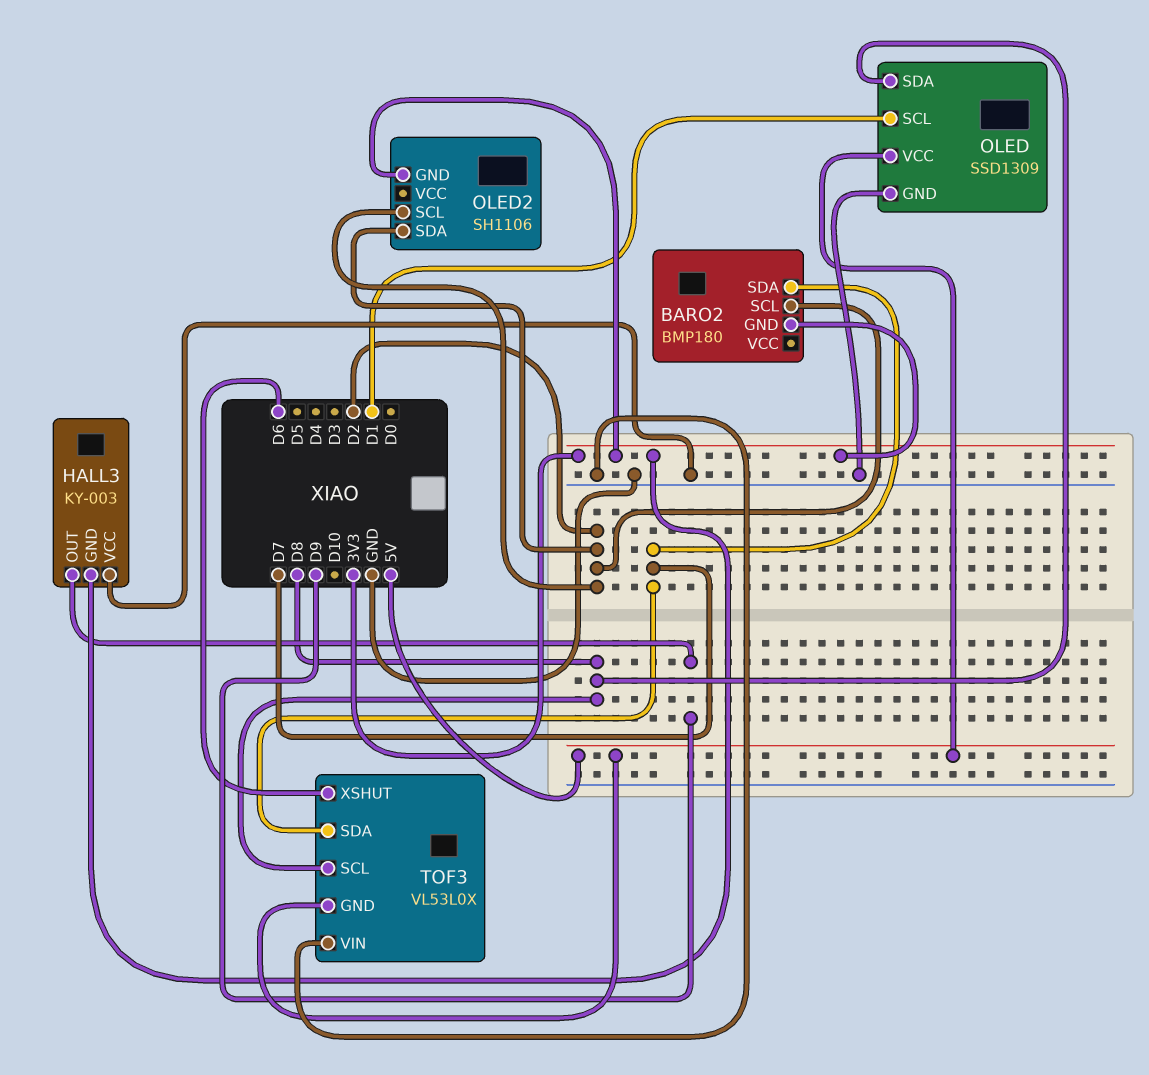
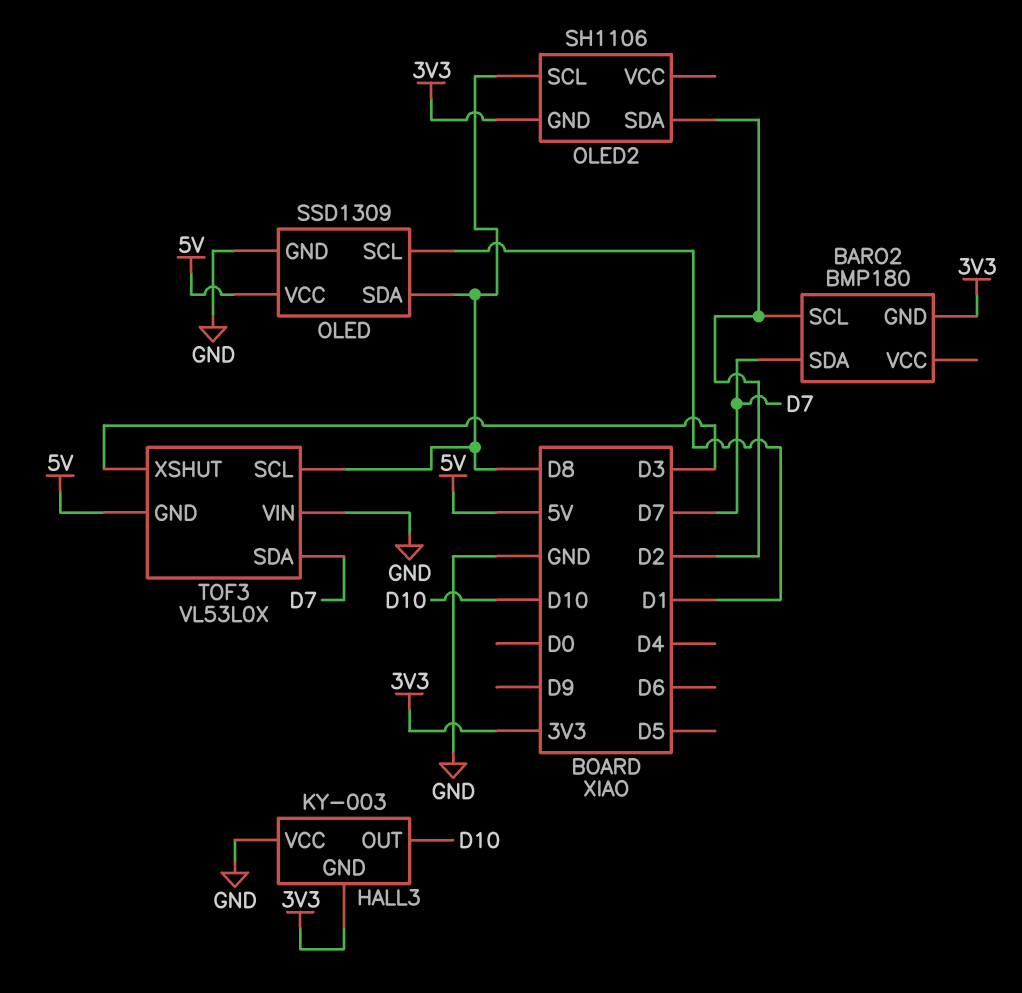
HALL3 pin OUT: D9 -> D10
OLED2 pin SCL: D2 -> D8
TOF3 pin XSHUT: D6 -> D3

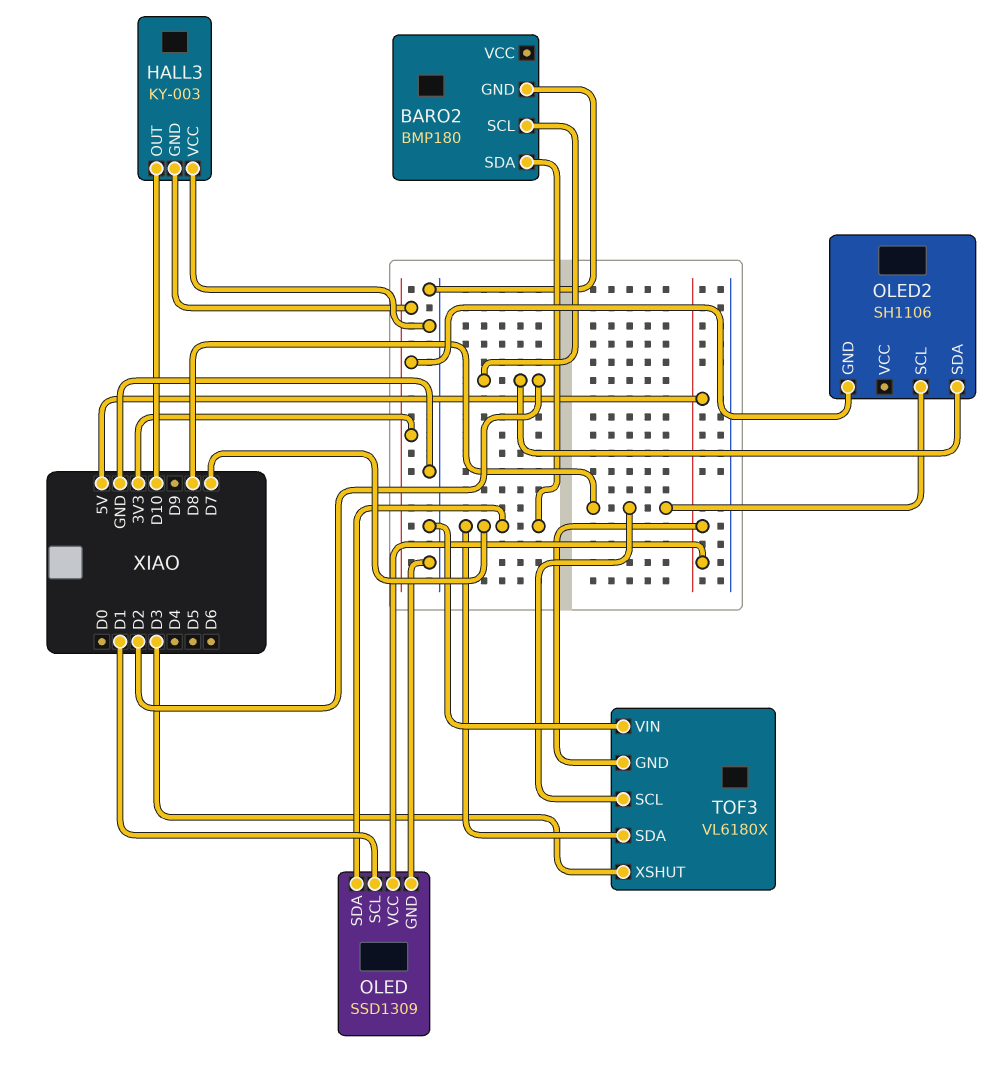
BARO2 pin GND: 3V3 -> GND
OLED pin SDA: D8 -> D7
TOF3: VL53L0X -> VL6180X

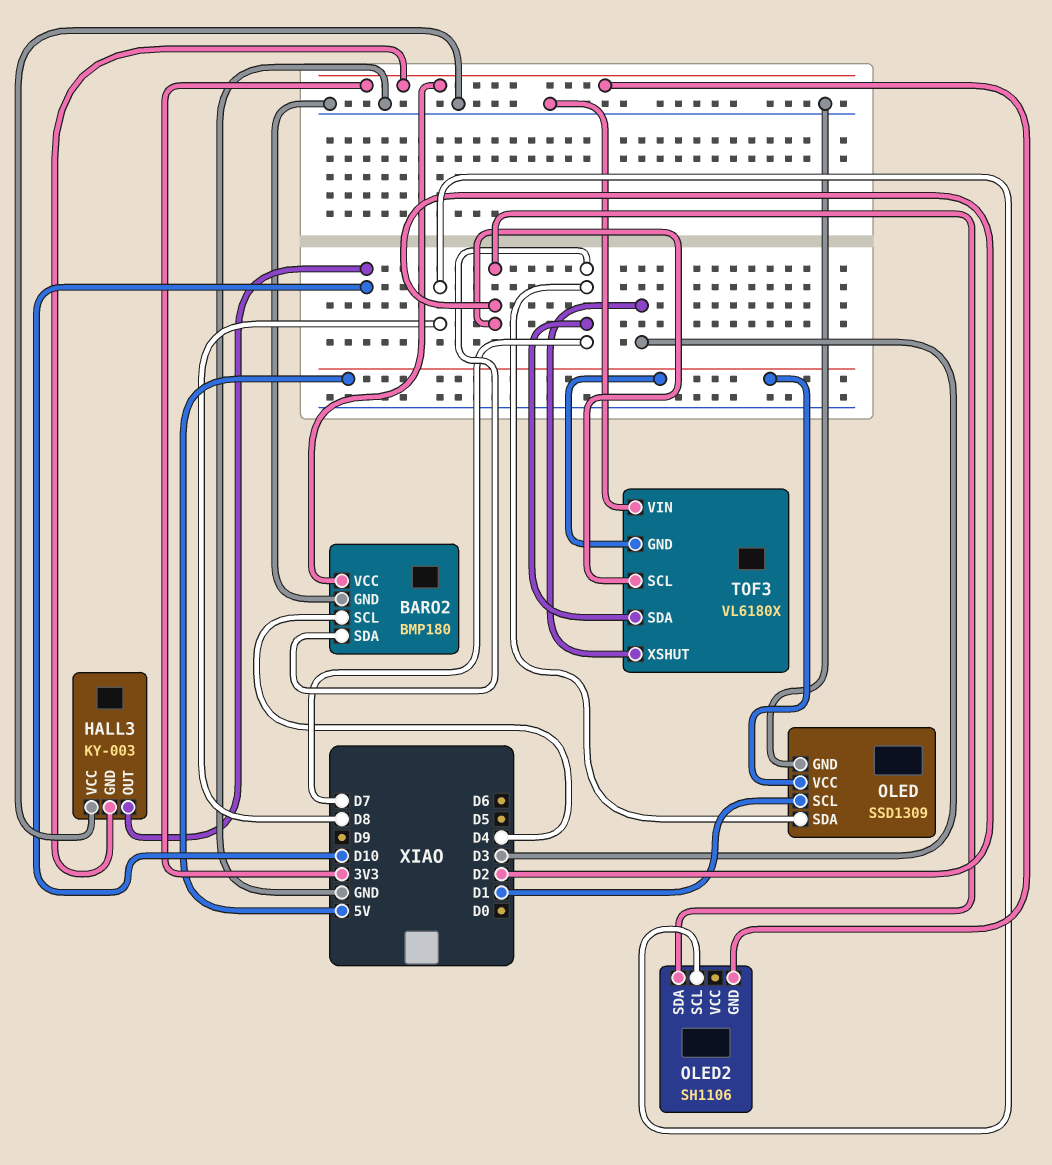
BARO2 pin SCL: D2 -> D4
BARO2 pin VCC: none -> 3V3
TOF3 pin SCL: D8 -> D2

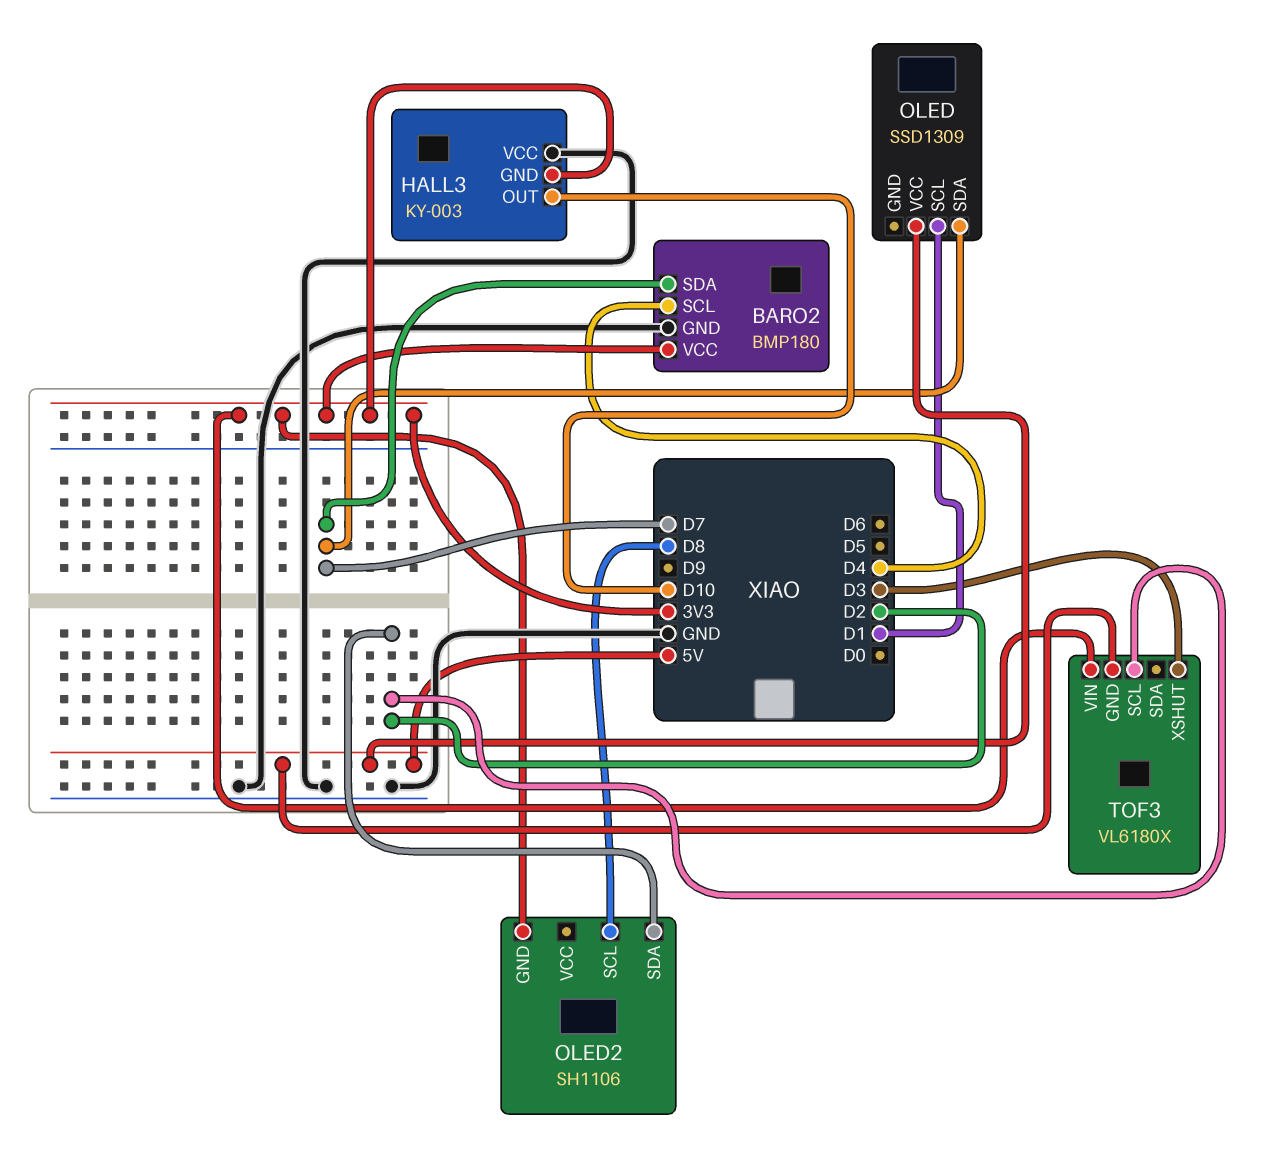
OLED pin GND: GND -> none
TOF3 pin SDA: D7 -> none
TOF3 pin VIN: GND -> 3V3

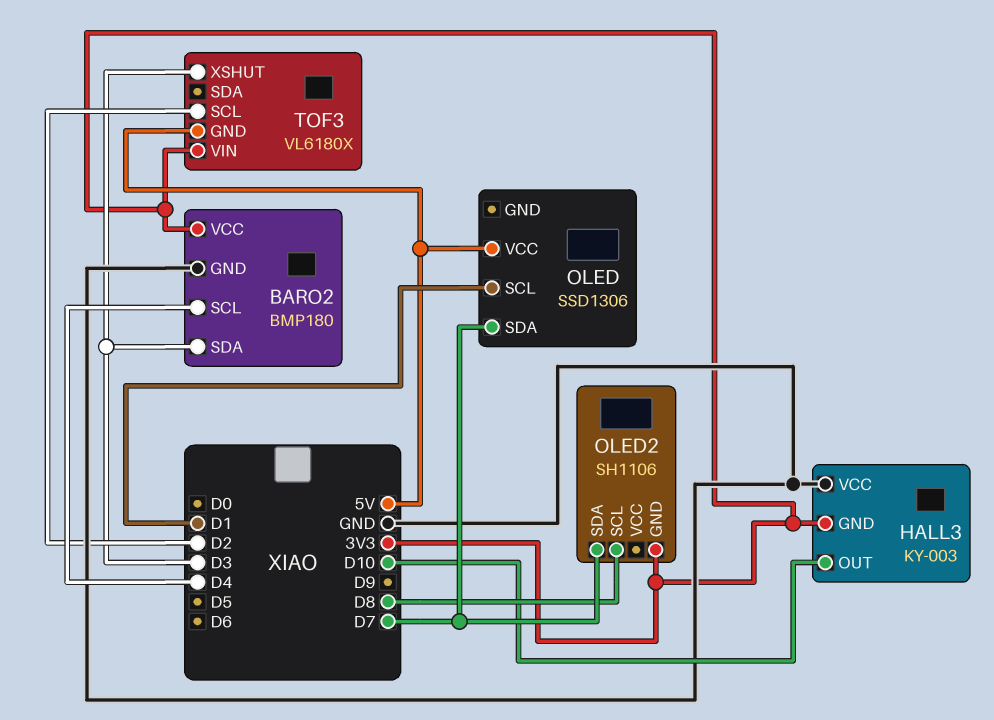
BARO2 pin SDA: D7 -> D3
OLED: SSD1309 -> SSD1306
OLED2 pin SDA: D2 -> D7

